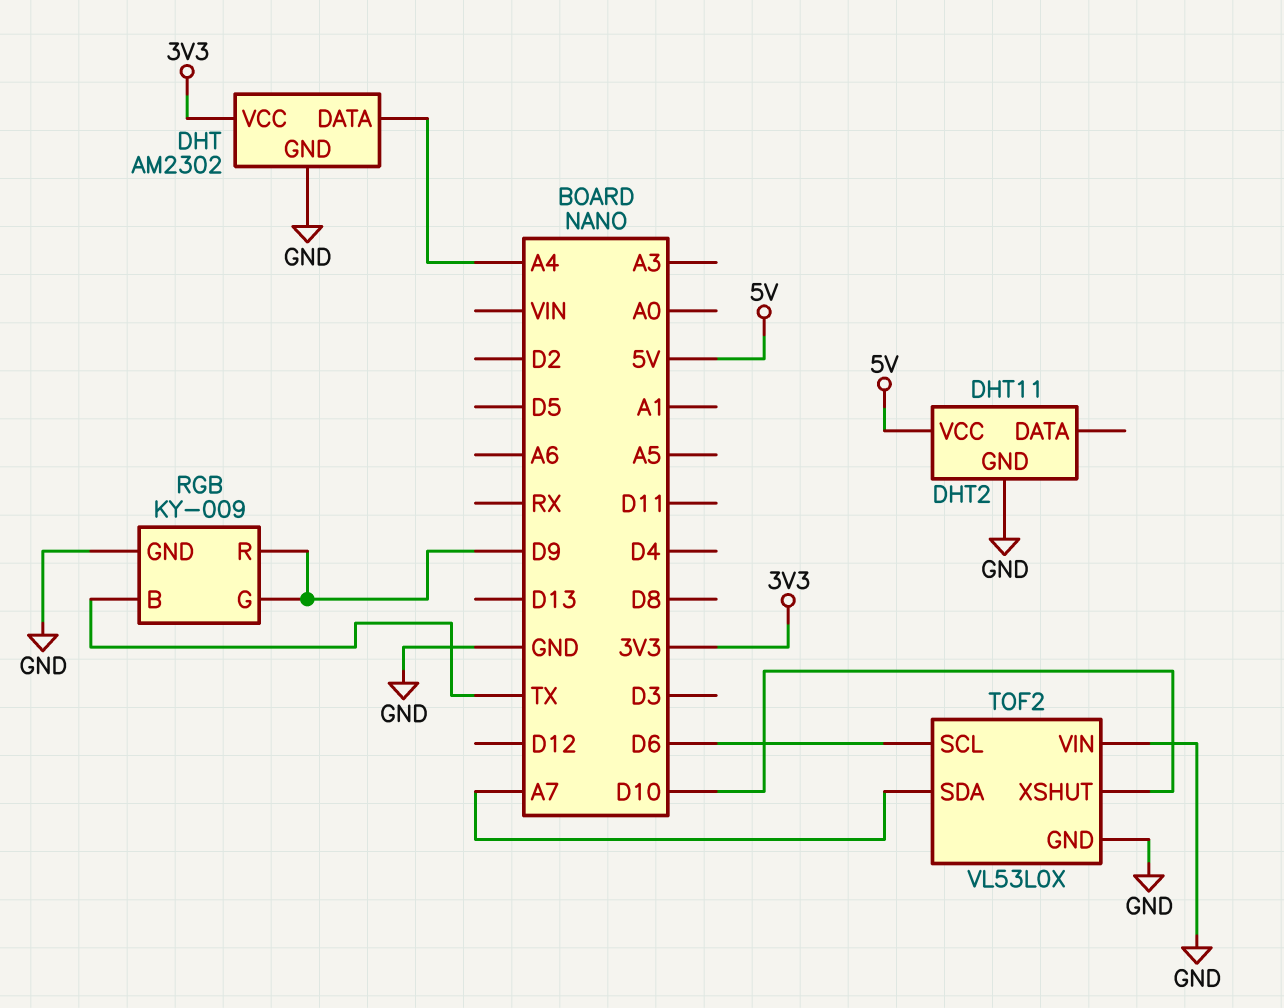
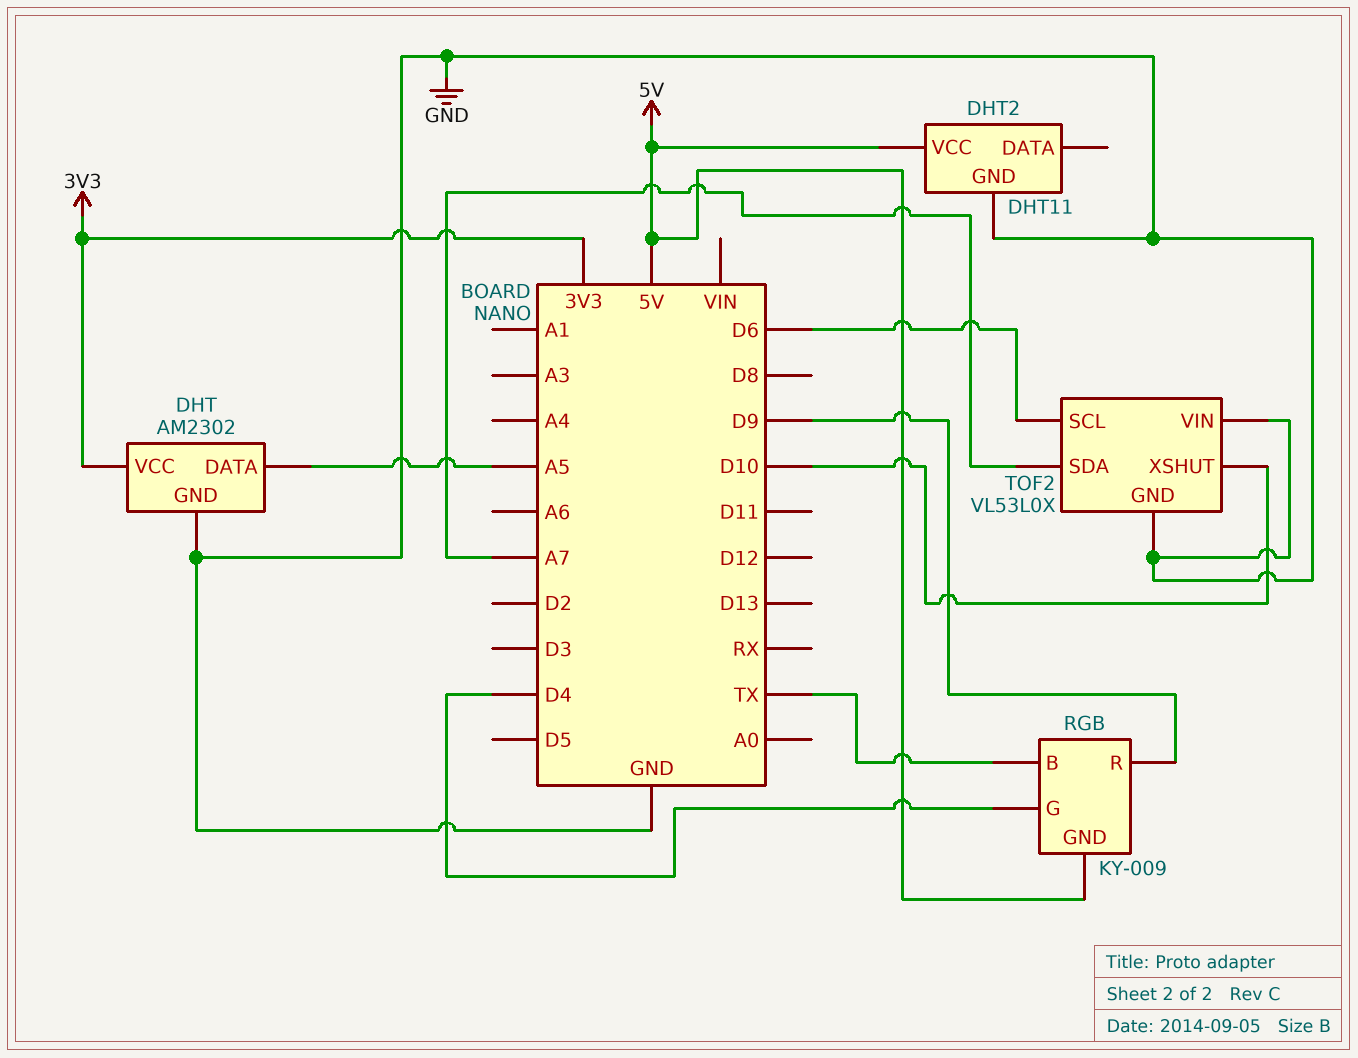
DHT pin DATA: A4 -> A5
RGB pin G: D9 -> D4
RGB pin GND: GND -> 5V

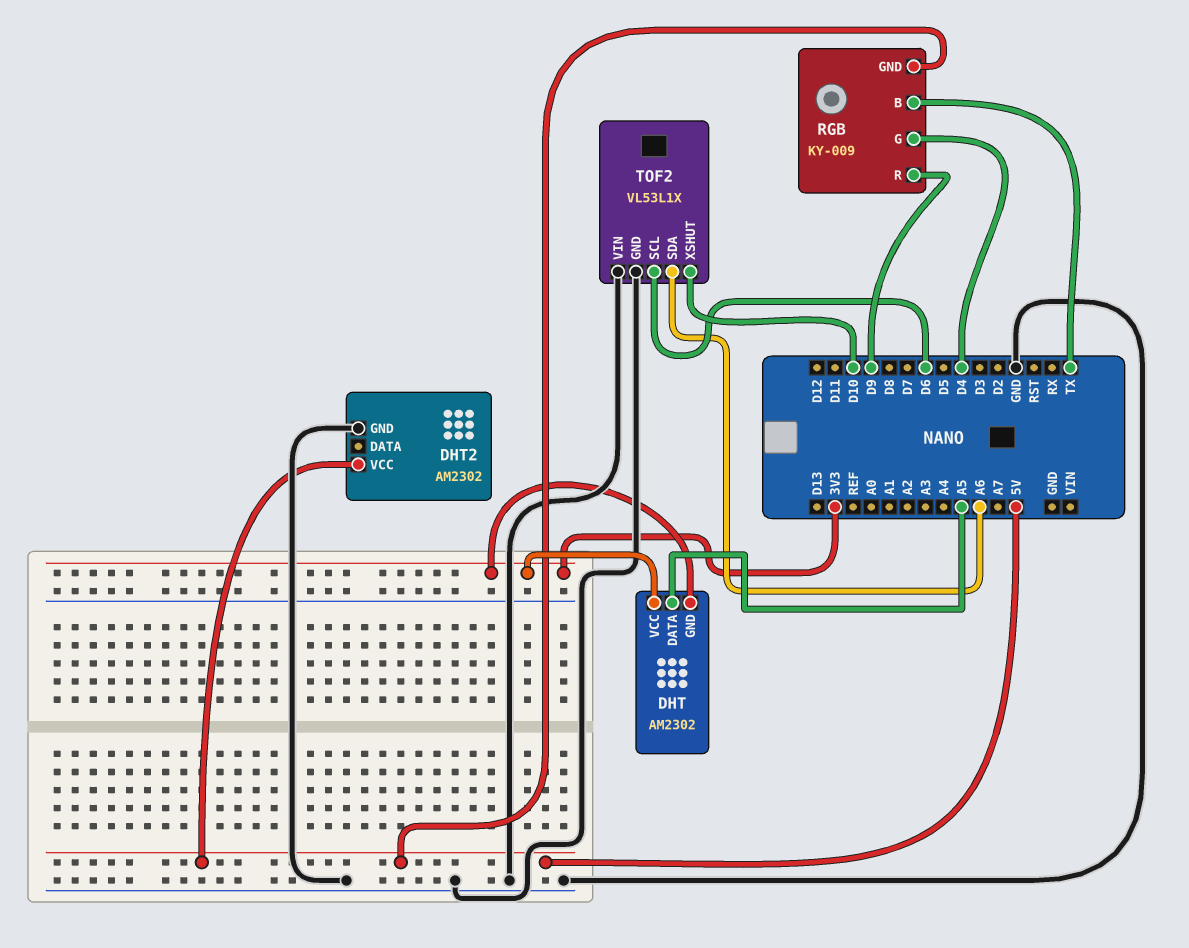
DHT pin GND: GND -> 3V3
DHT2: DHT11 -> AM2302
TOF2: VL53L0X -> VL53L1X
TOF2 pin SDA: A7 -> A6

